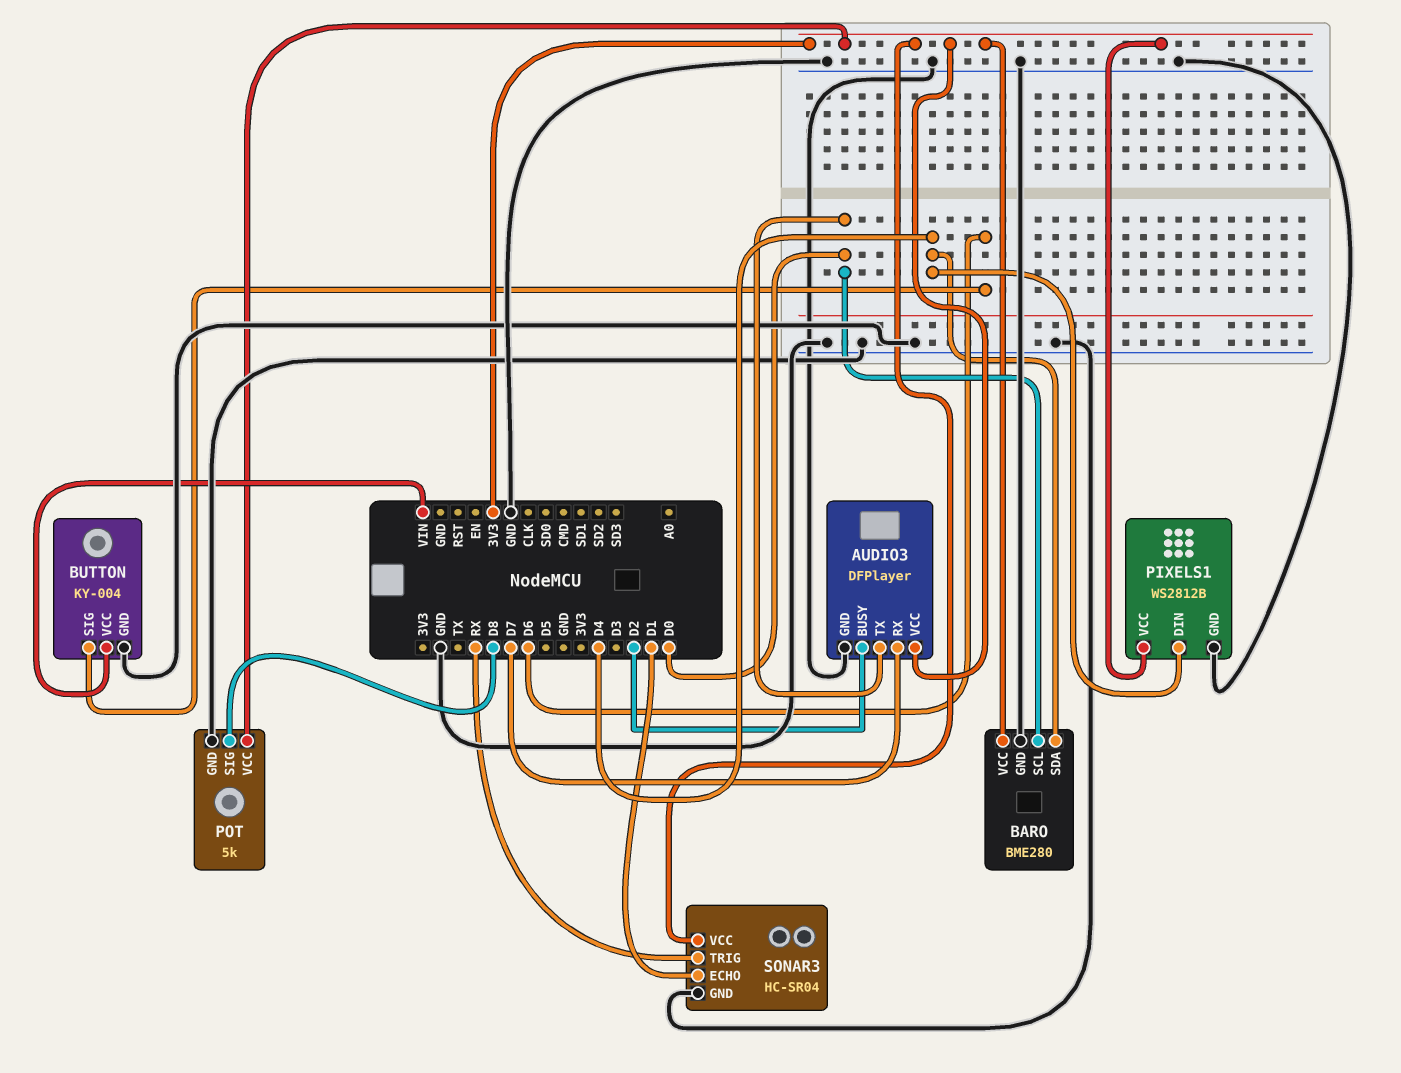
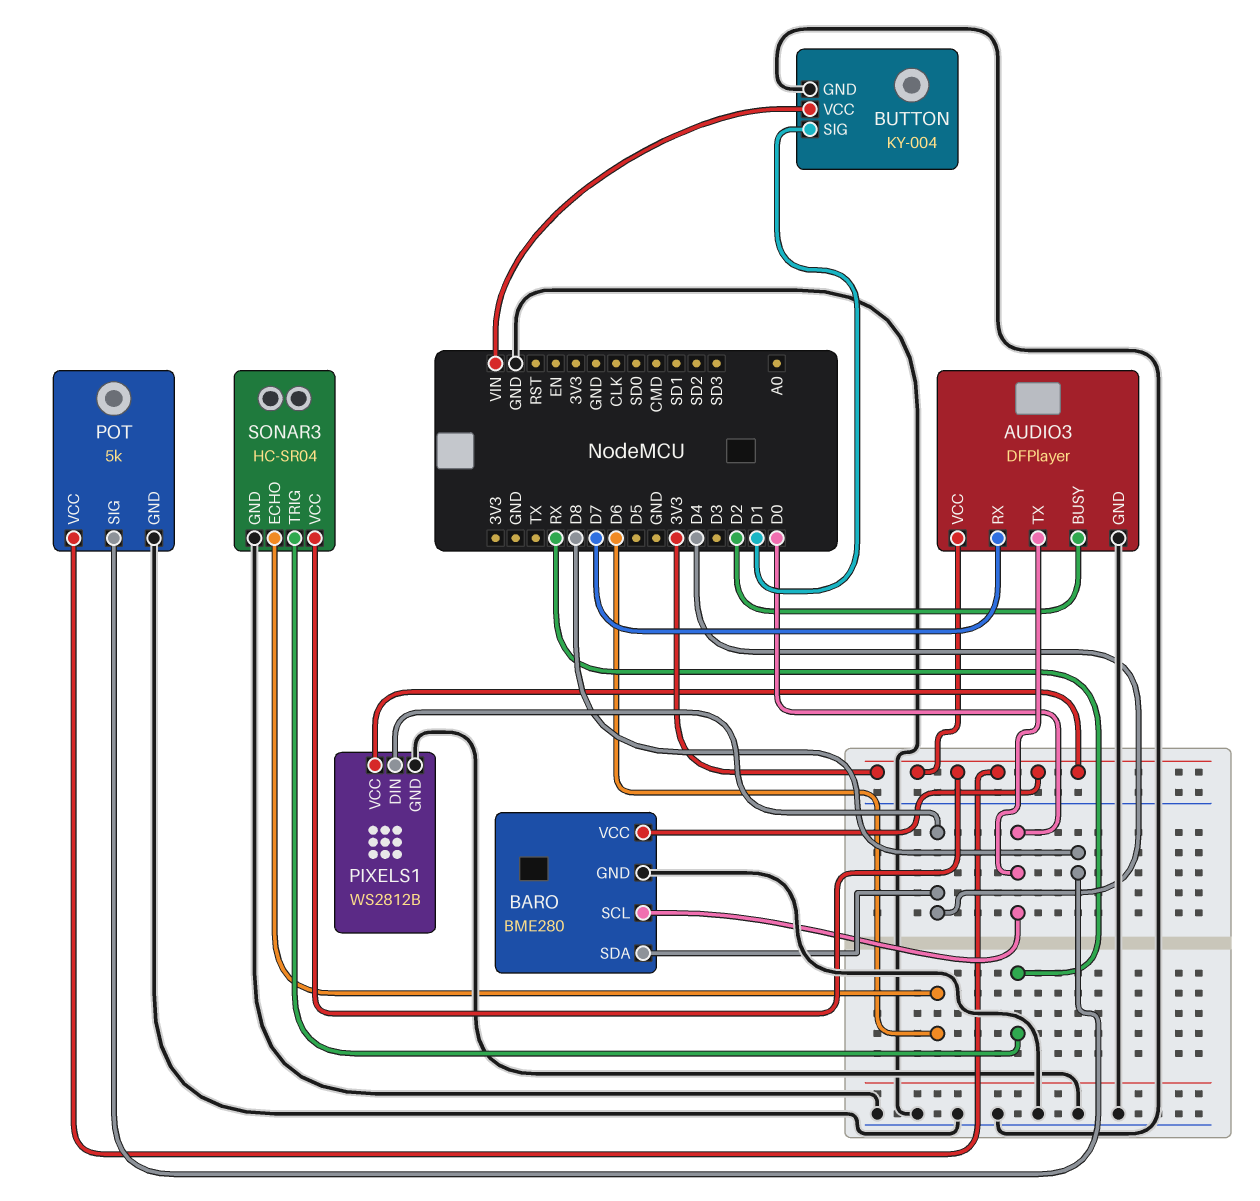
BUTTON pin SIG: D6 -> D1
SONAR3 pin ECHO: D1 -> D6

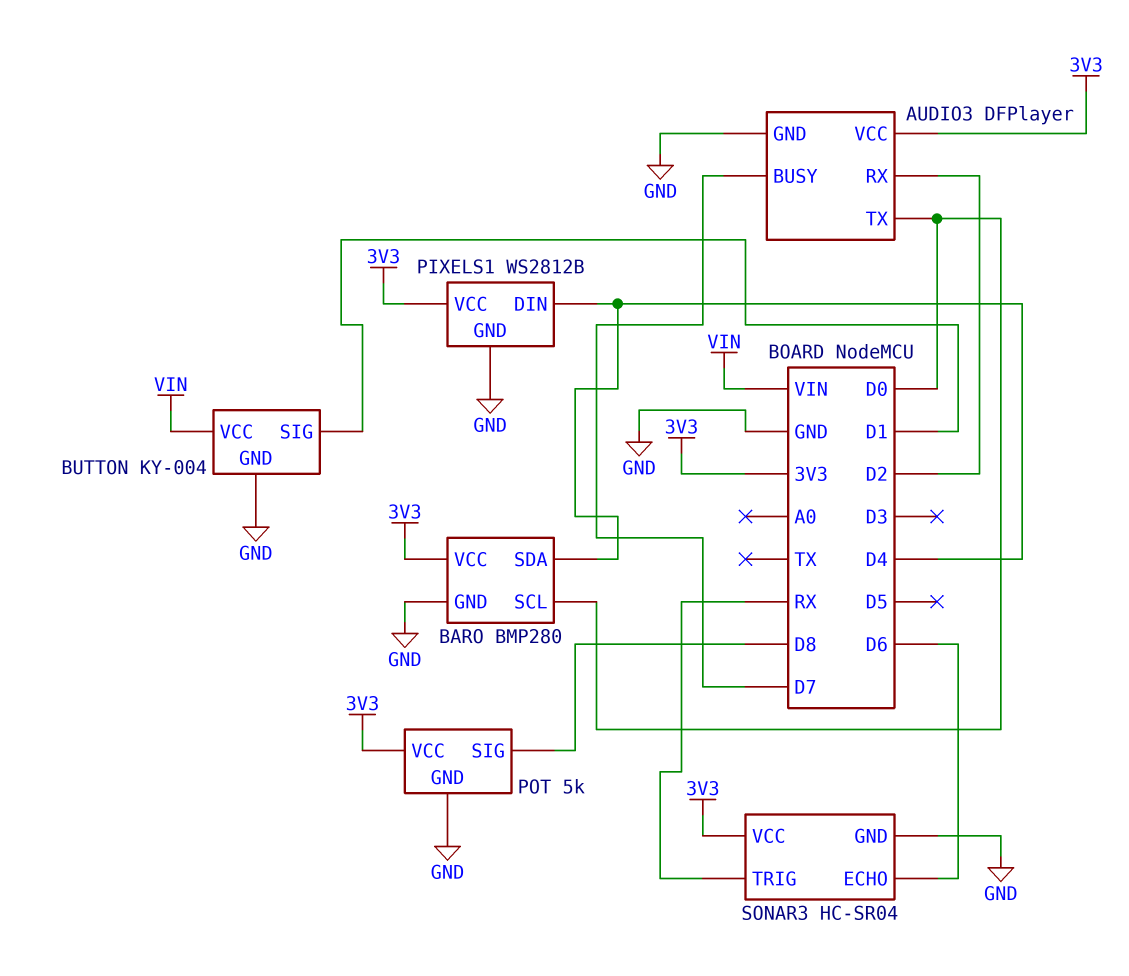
AUDIO3 pin BUSY: D2 -> D7
AUDIO3 pin RX: D7 -> D2
BARO: BME280 -> BMP280

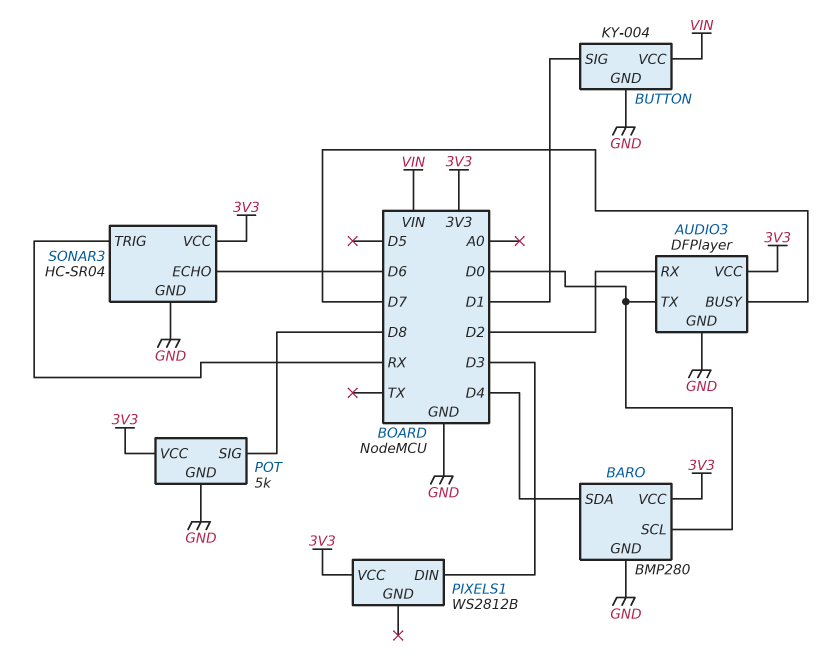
PIXELS1 pin DIN: D4 -> D3
PIXELS1 pin GND: GND -> none

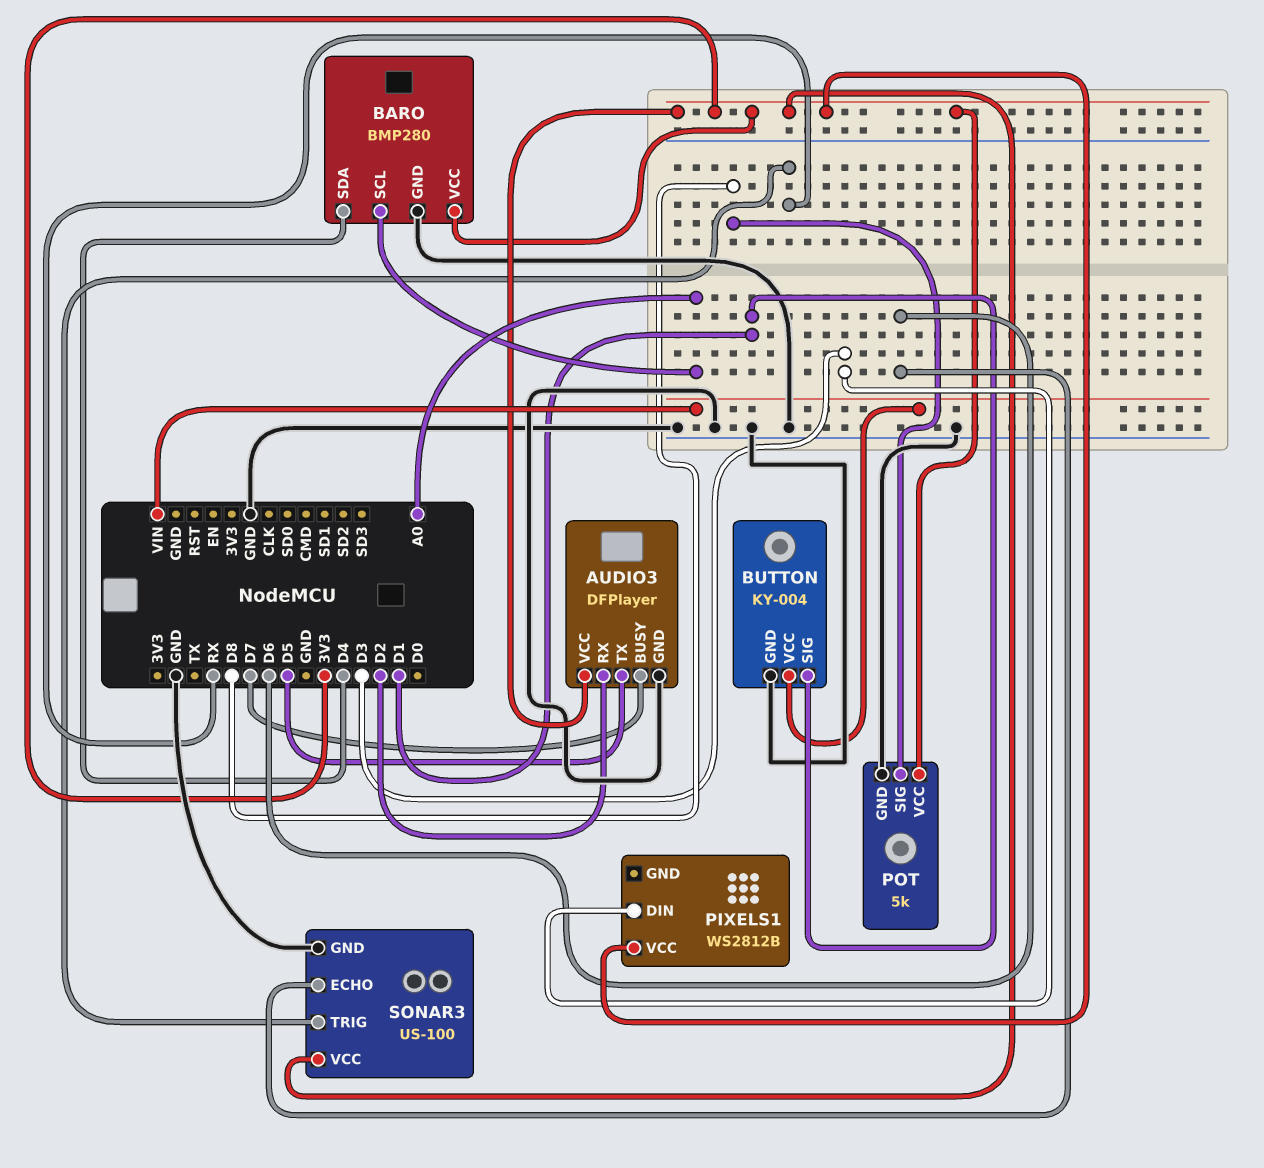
AUDIO3 pin TX: D0 -> D5
BARO pin SCL: D0 -> A0
SONAR3: HC-SR04 -> US-100

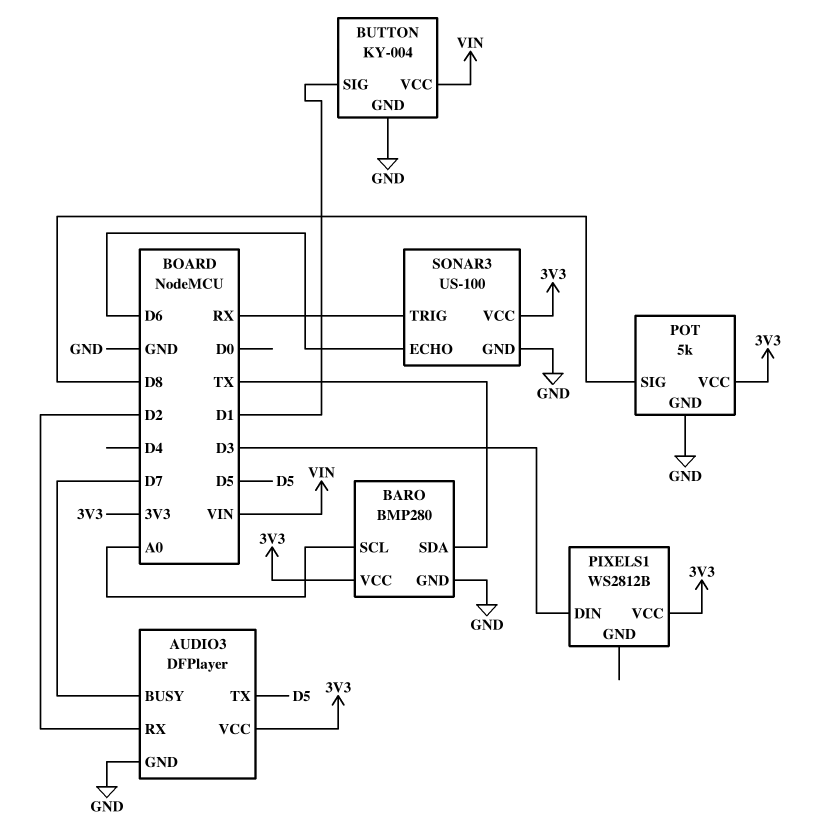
BARO pin SDA: D4 -> TX

